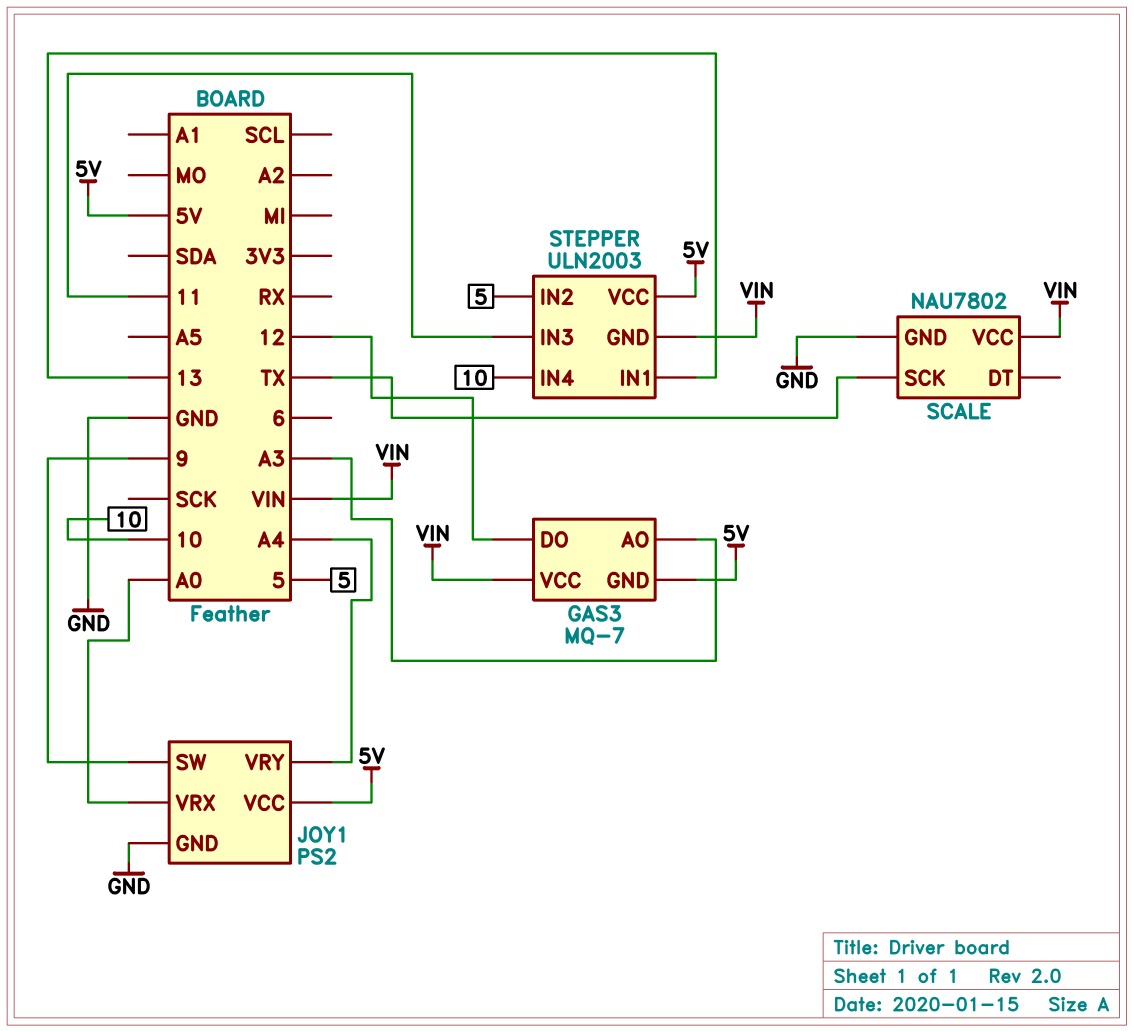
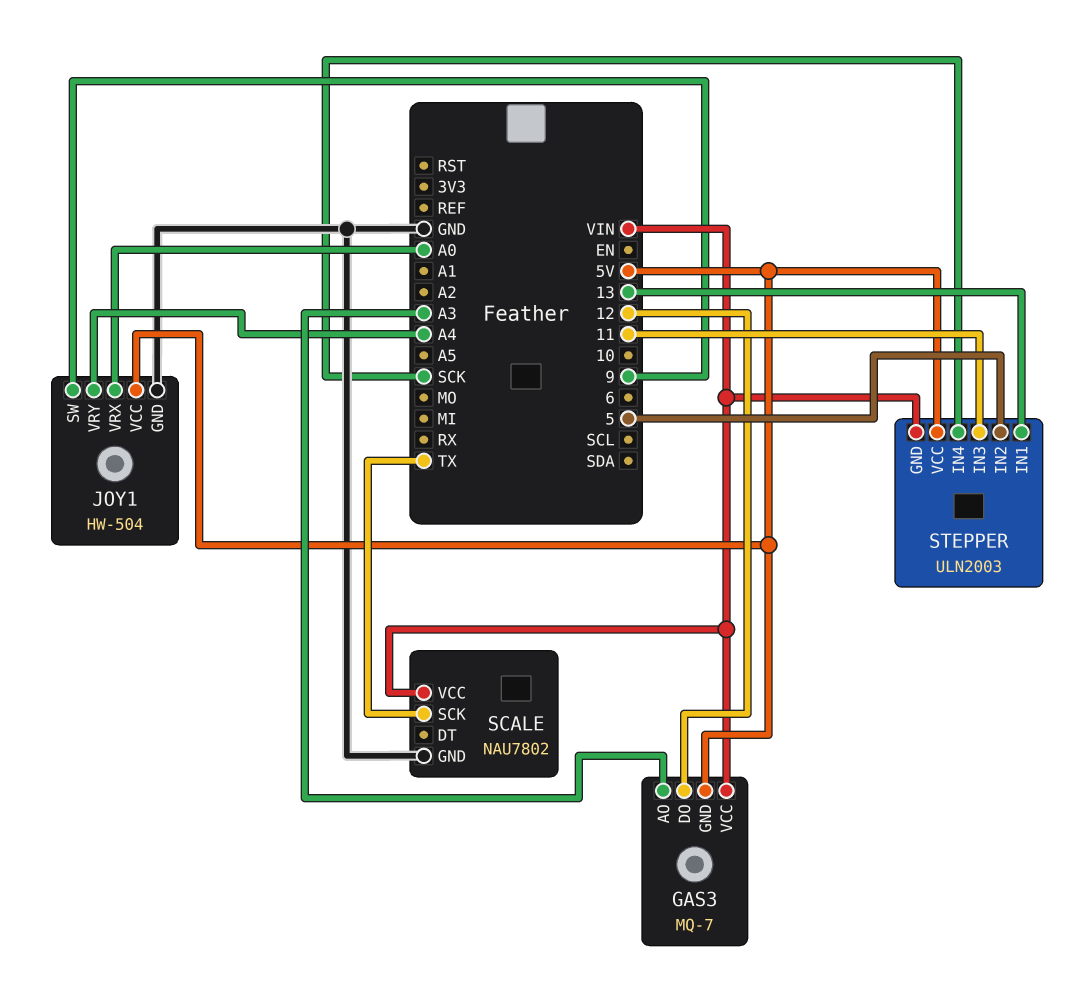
JOY1: PS2 -> HW-504
STEPPER pin IN4: 10 -> SCK

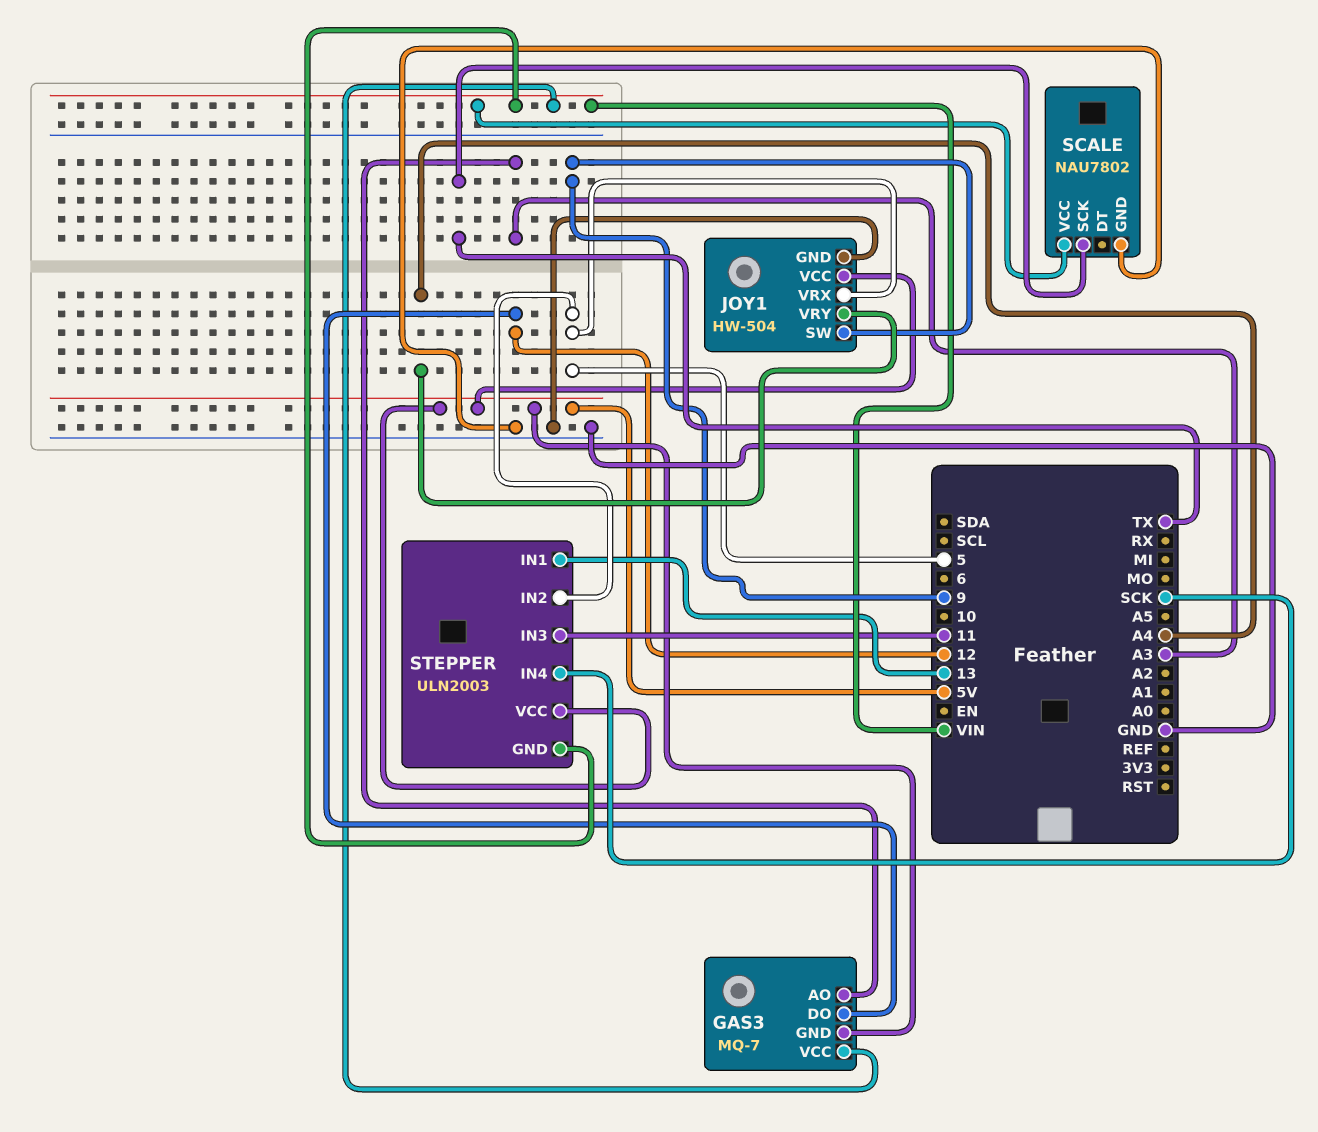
JOY1 pin VRX: A0 -> 5

